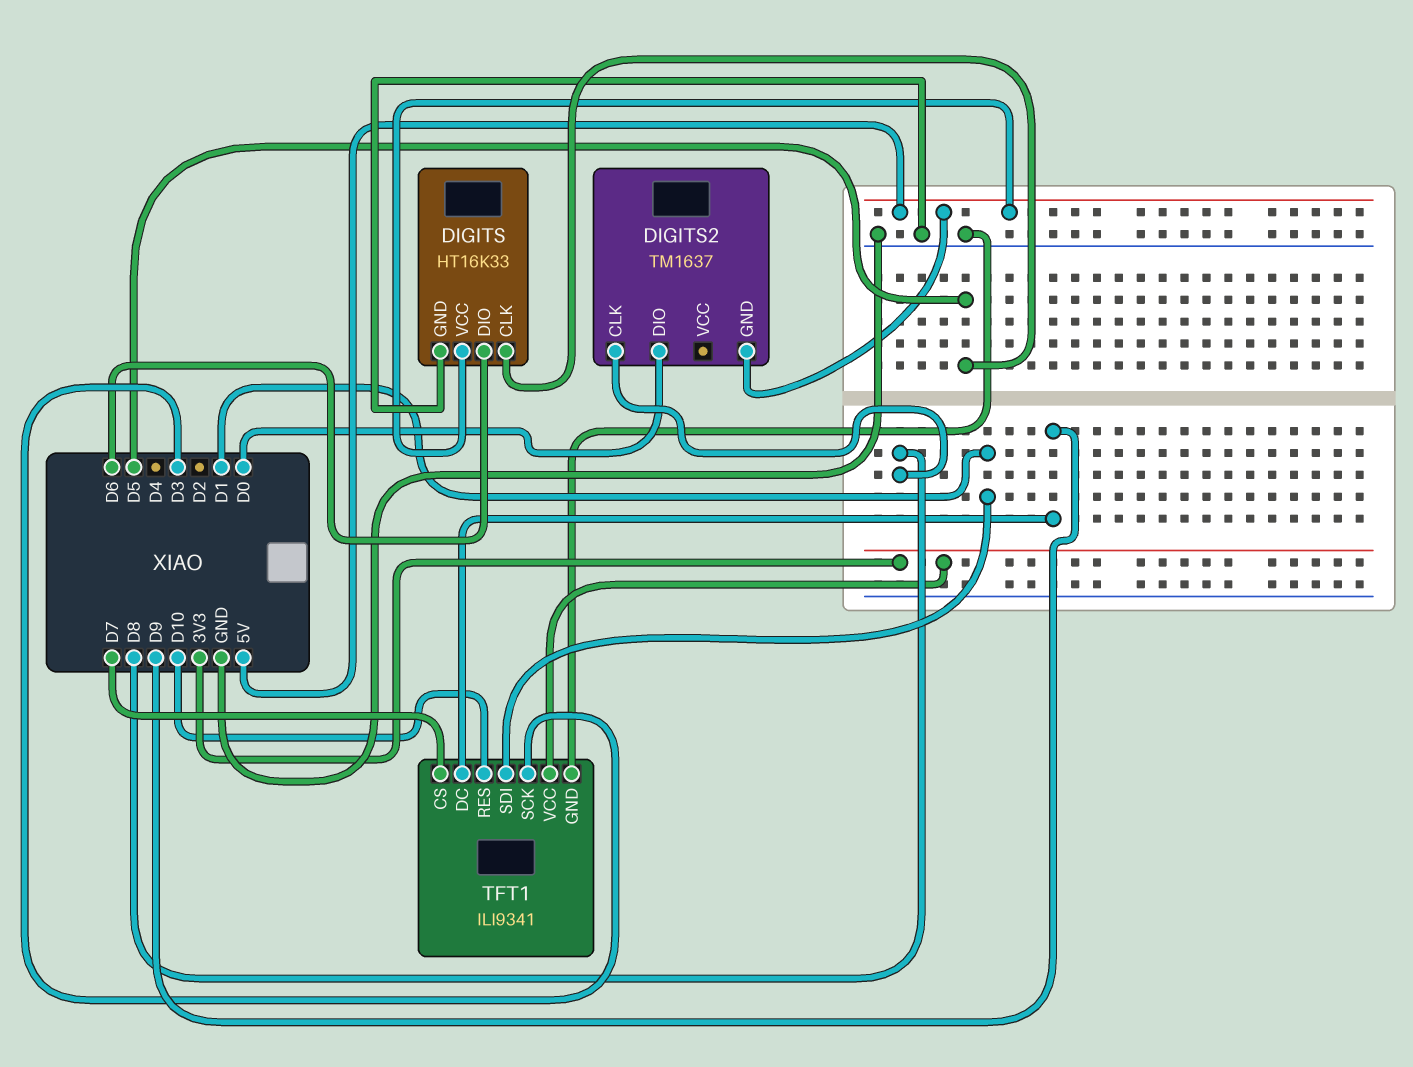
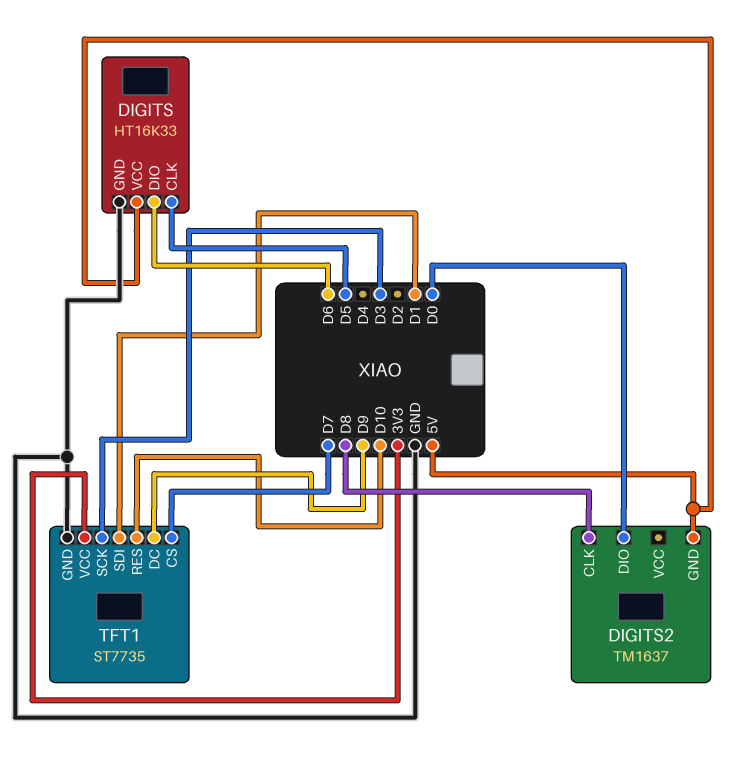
TFT1: ILI9341 -> ST7735

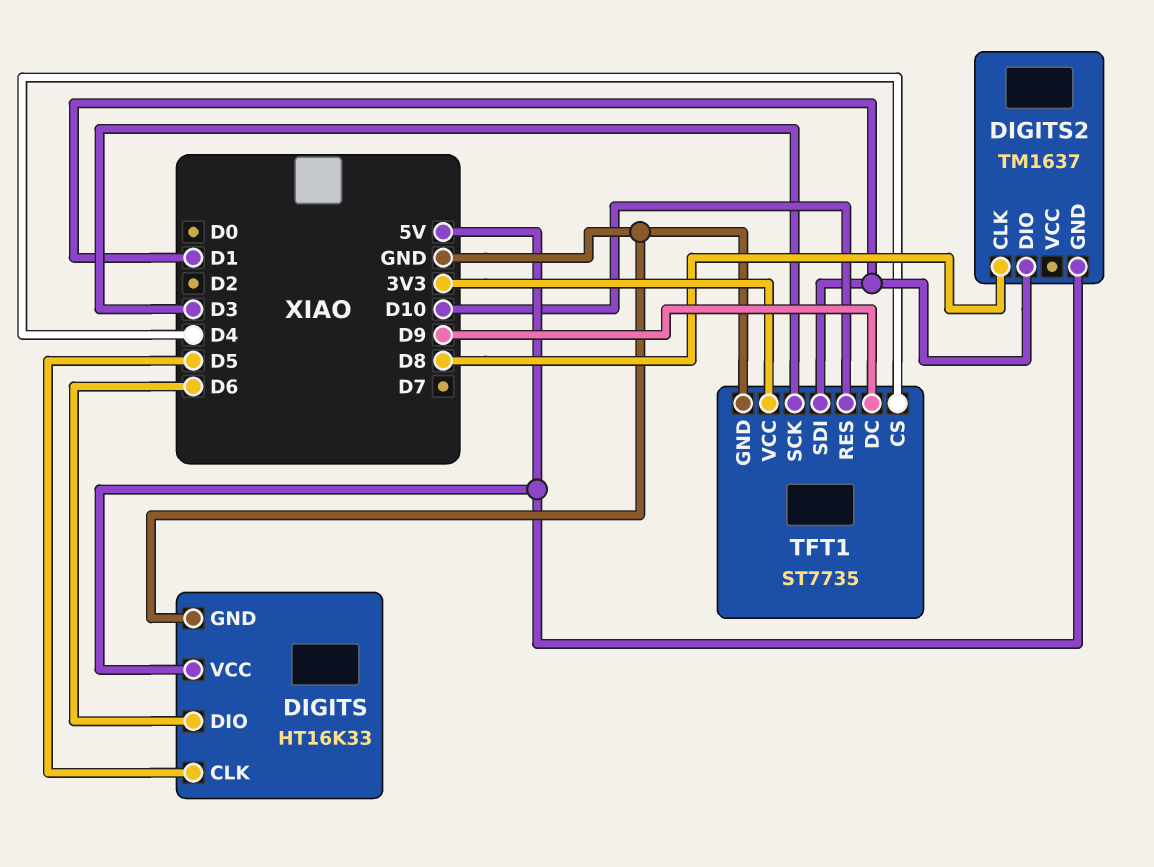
DIGITS2 pin DIO: D0 -> D1
TFT1 pin CS: D7 -> D4

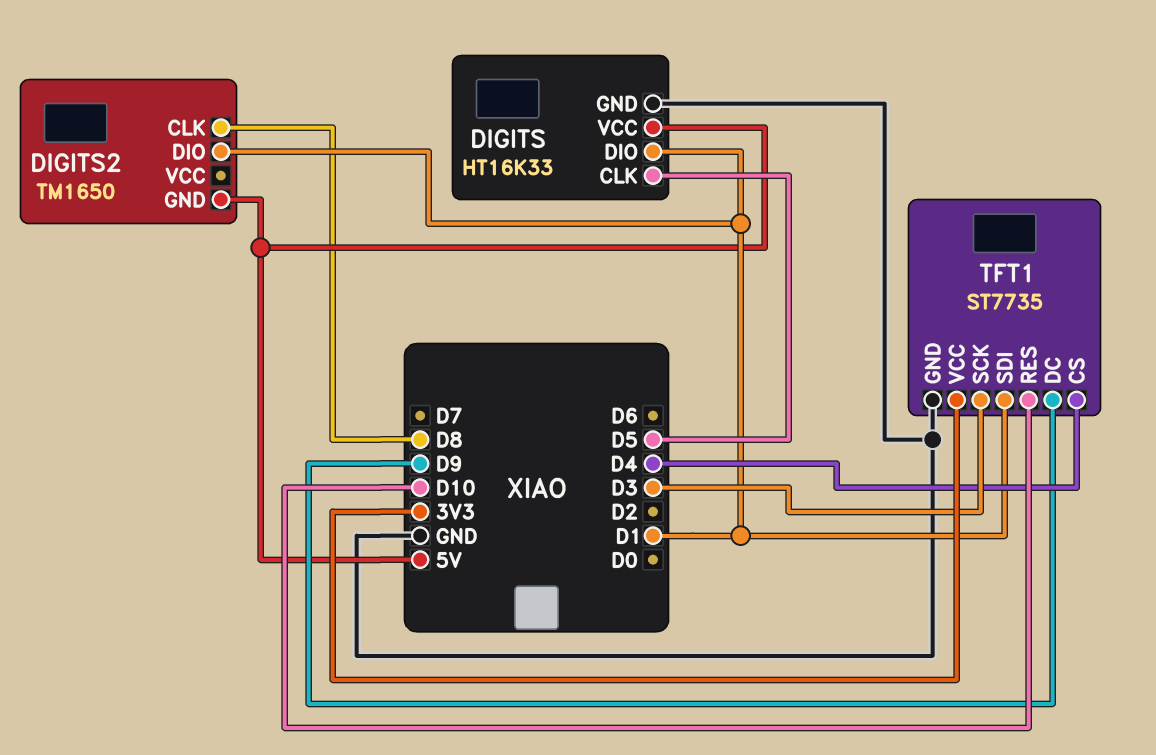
DIGITS pin DIO: D6 -> D1
DIGITS2: TM1637 -> TM1650

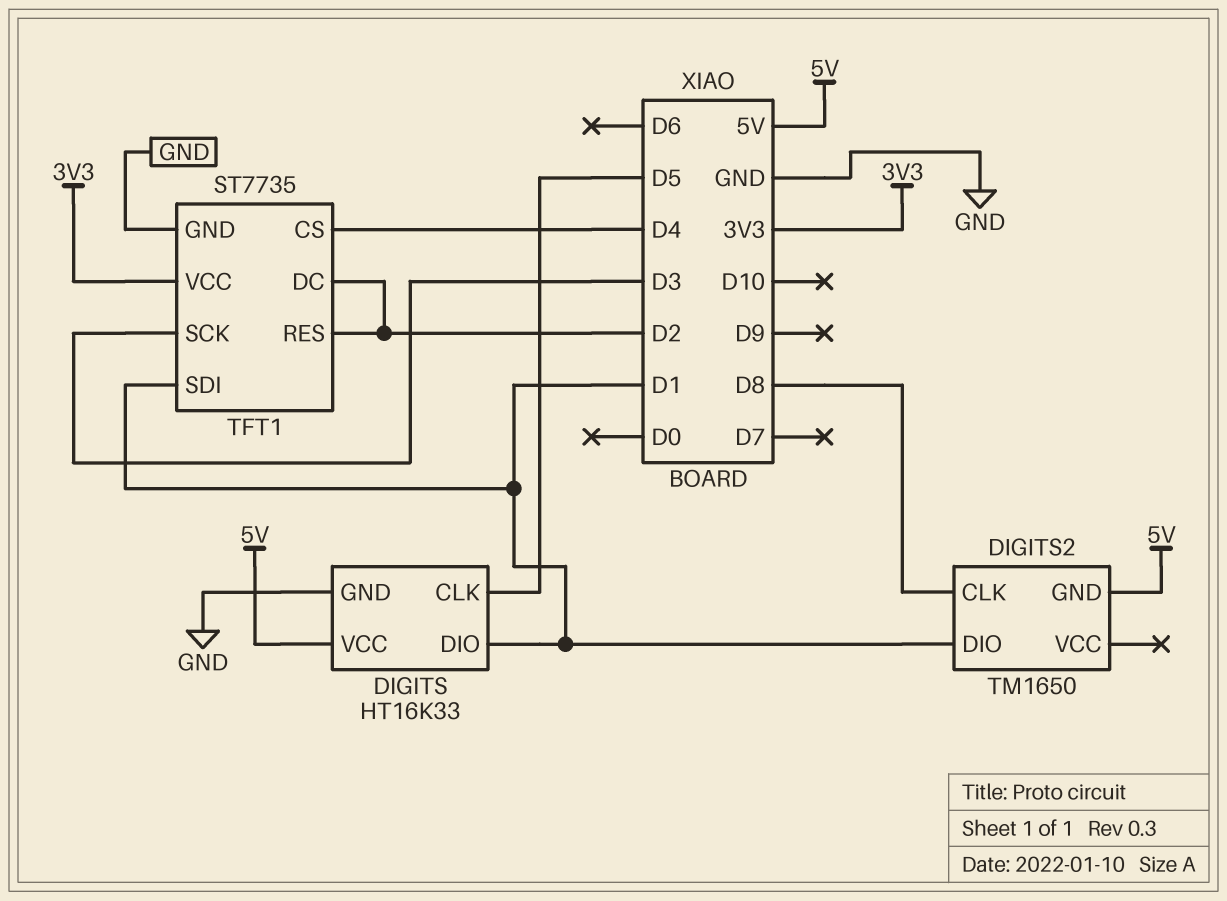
TFT1 pin DC: D9 -> D2
TFT1 pin RES: D10 -> D2

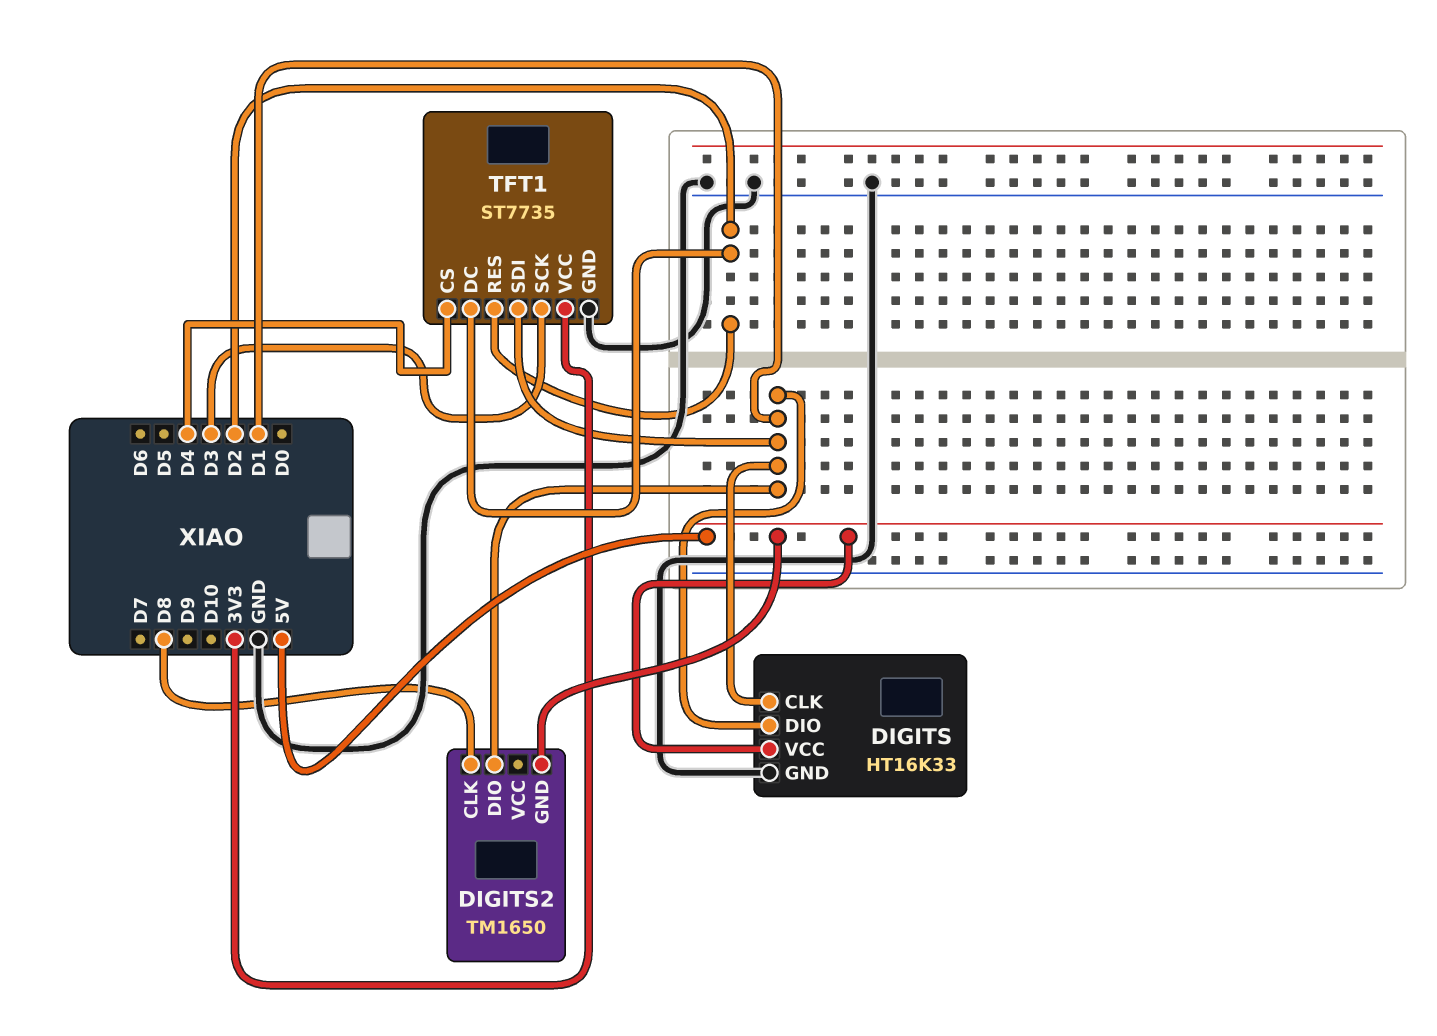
DIGITS pin CLK: D5 -> D1

